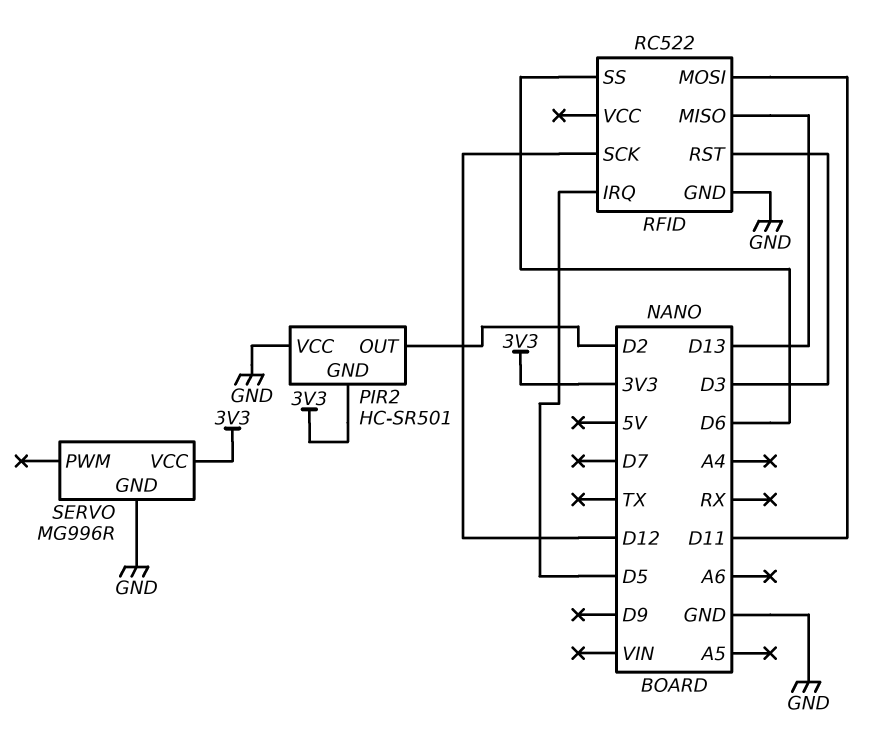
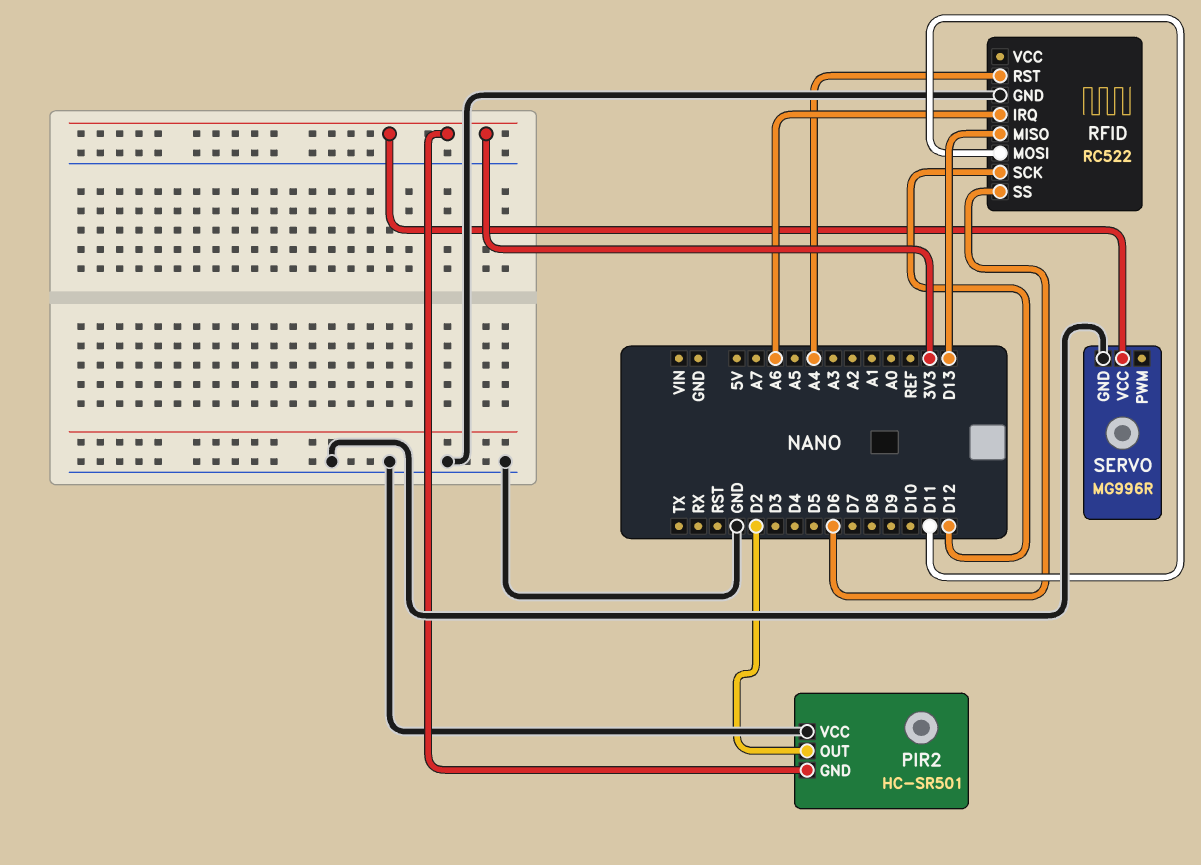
RFID pin IRQ: D5 -> A6
RFID pin RST: D3 -> A4

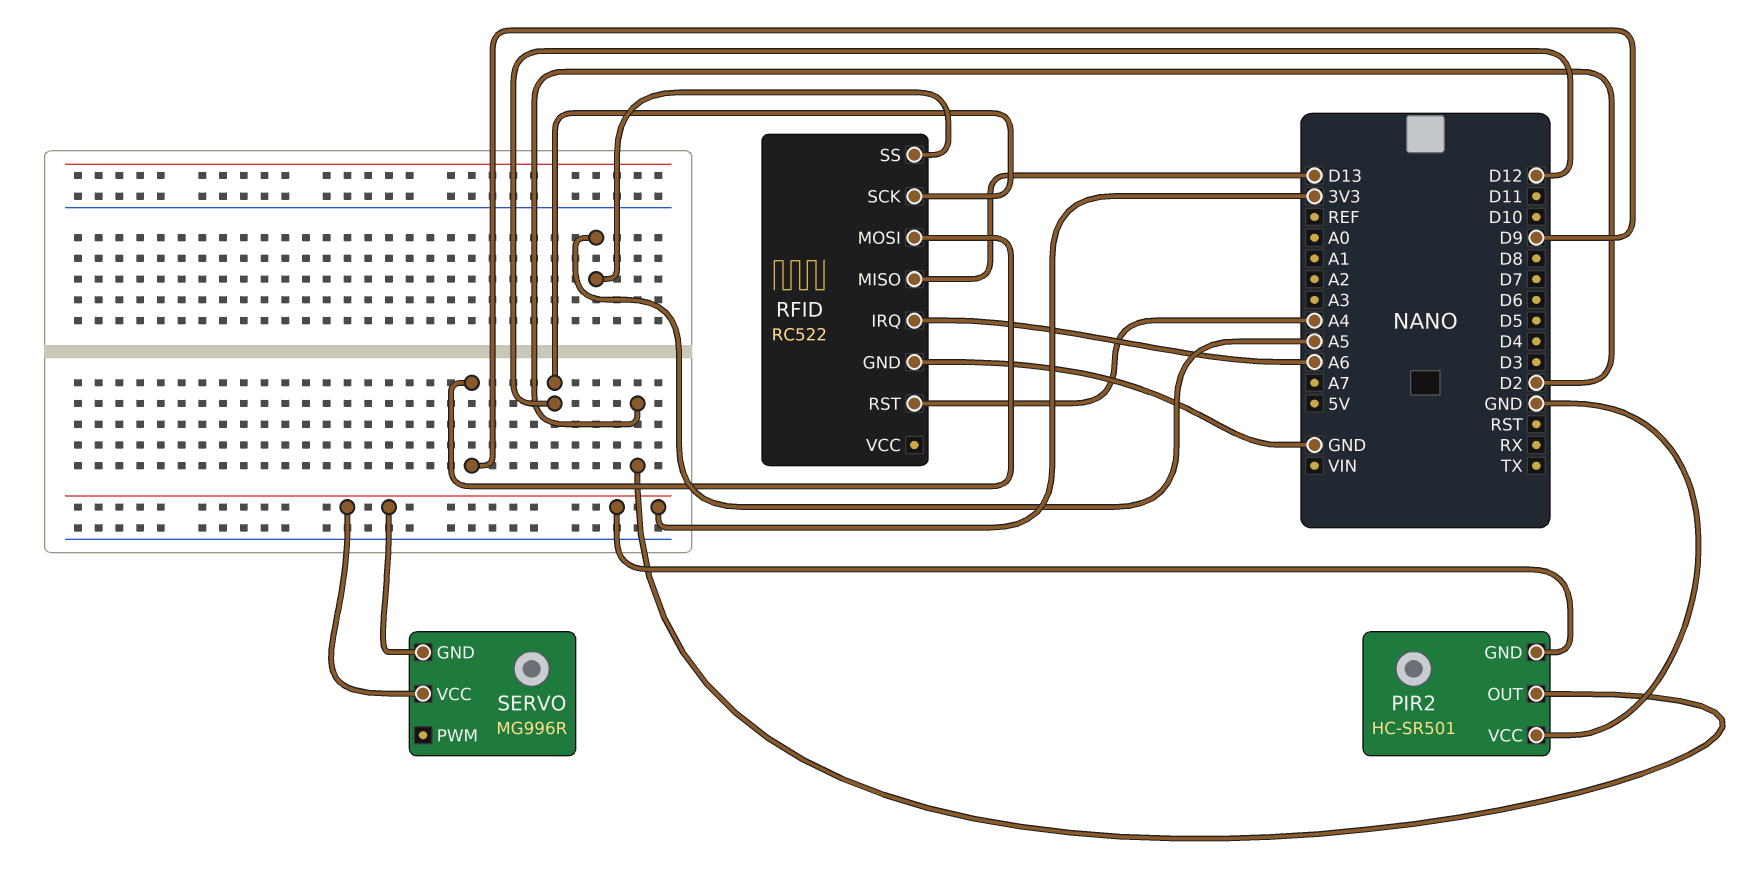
RFID pin MOSI: D11 -> D9
RFID pin SS: D6 -> A5
SERVO pin GND: GND -> 3V3

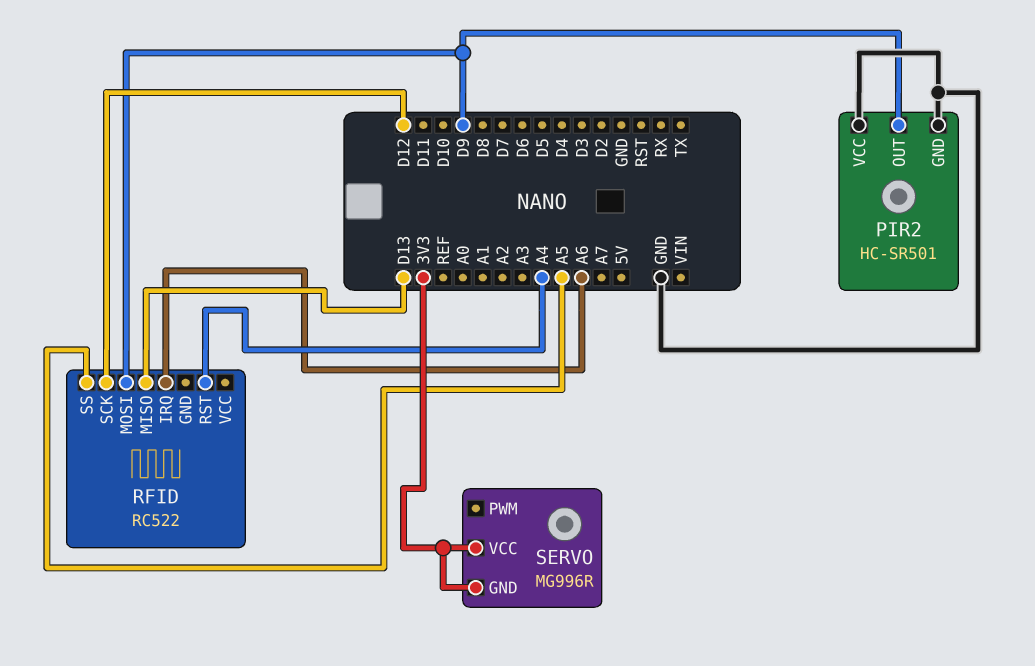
PIR2 pin GND: 3V3 -> GND
PIR2 pin OUT: D2 -> D9
RFID pin GND: GND -> none

